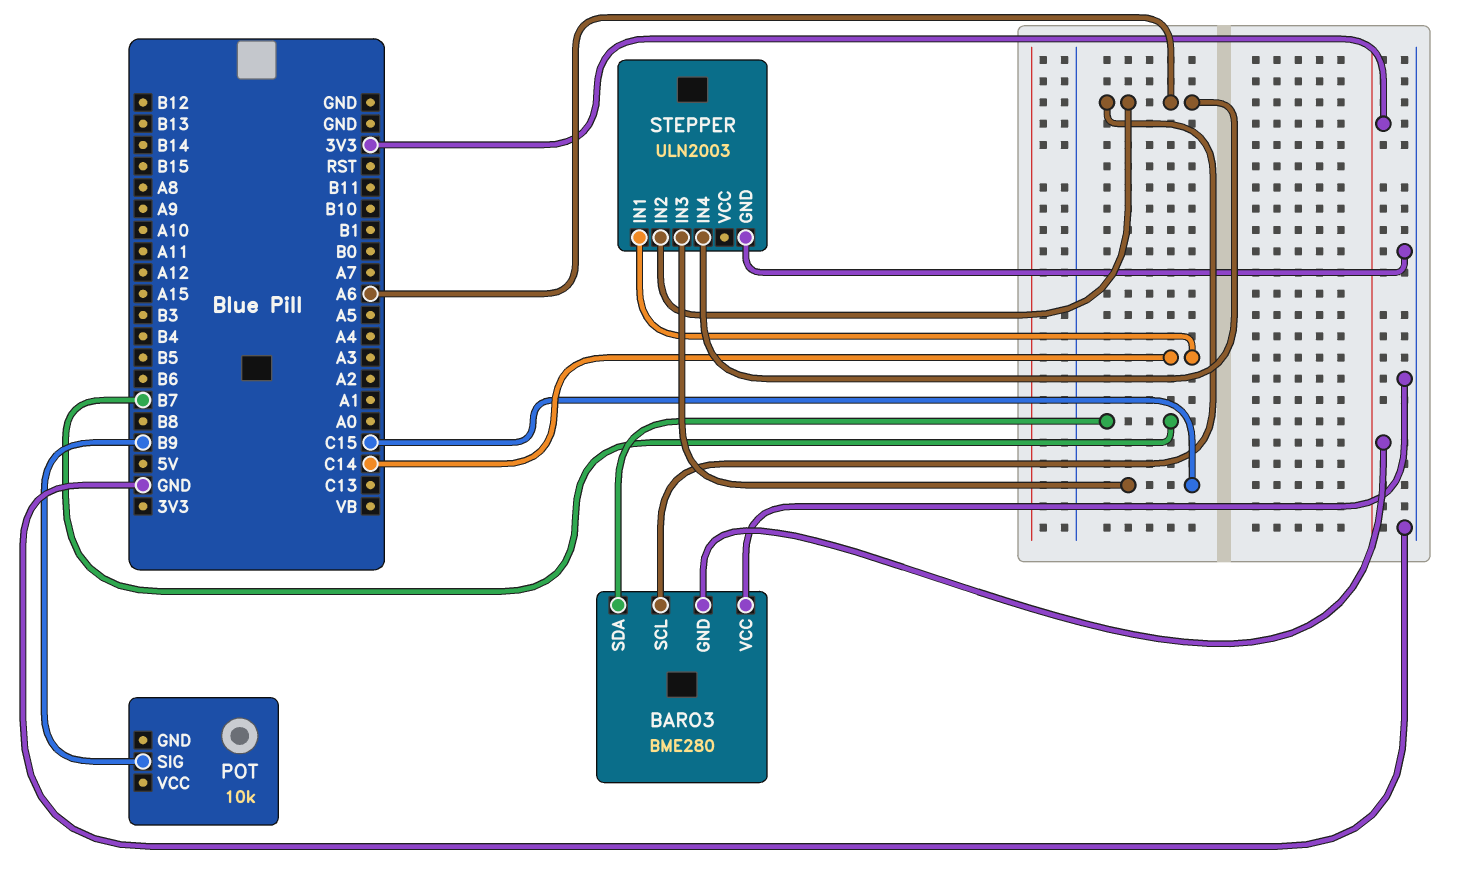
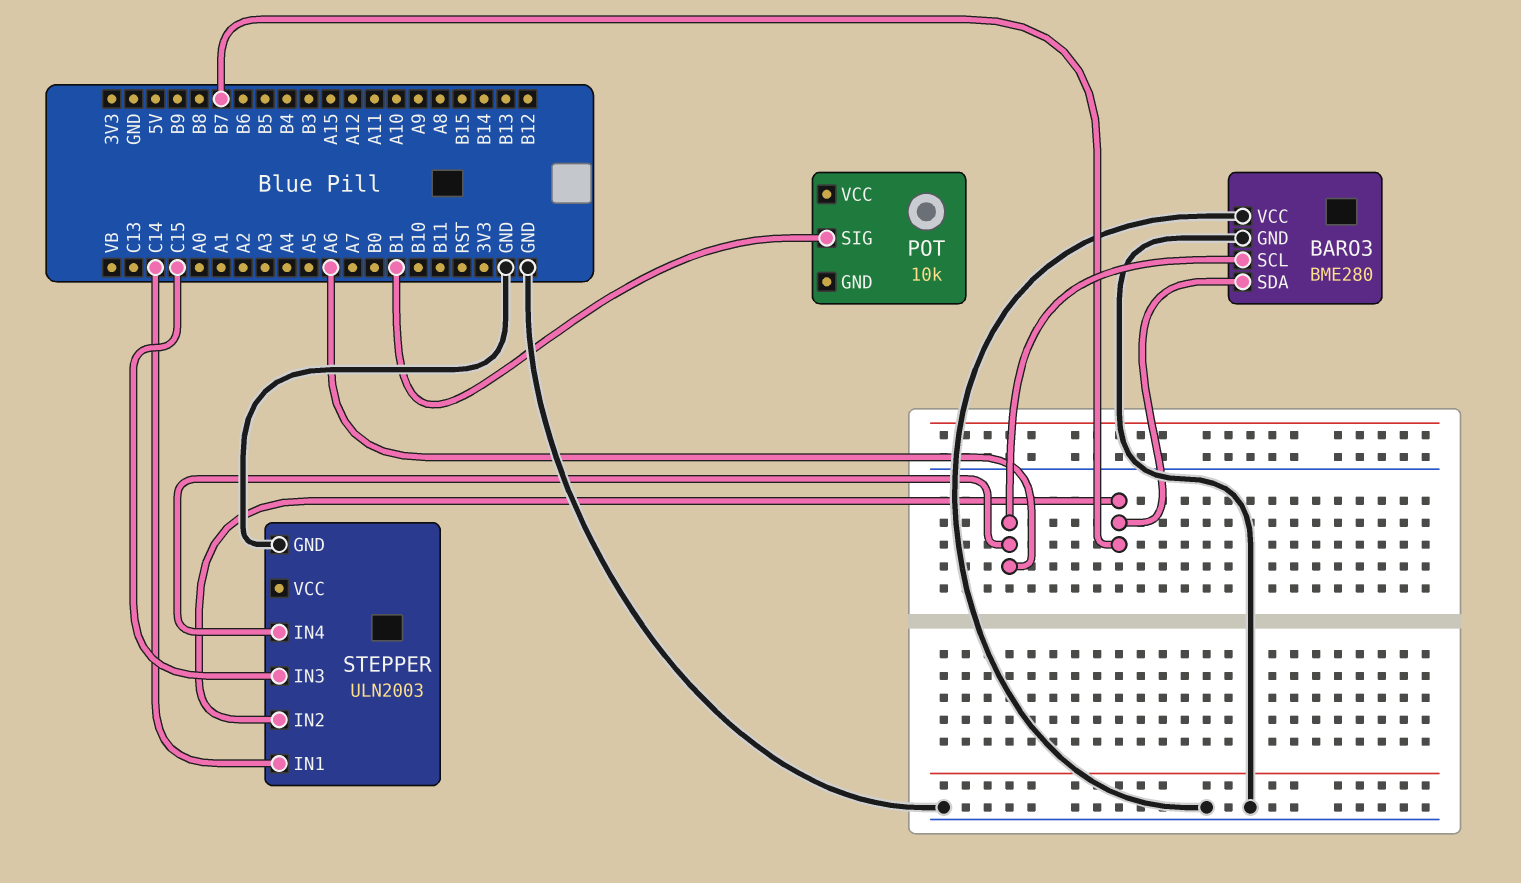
BARO3 pin GND: 3V3 -> GND
POT pin SIG: B9 -> B1
STEPPER pin IN2: A6 -> B7

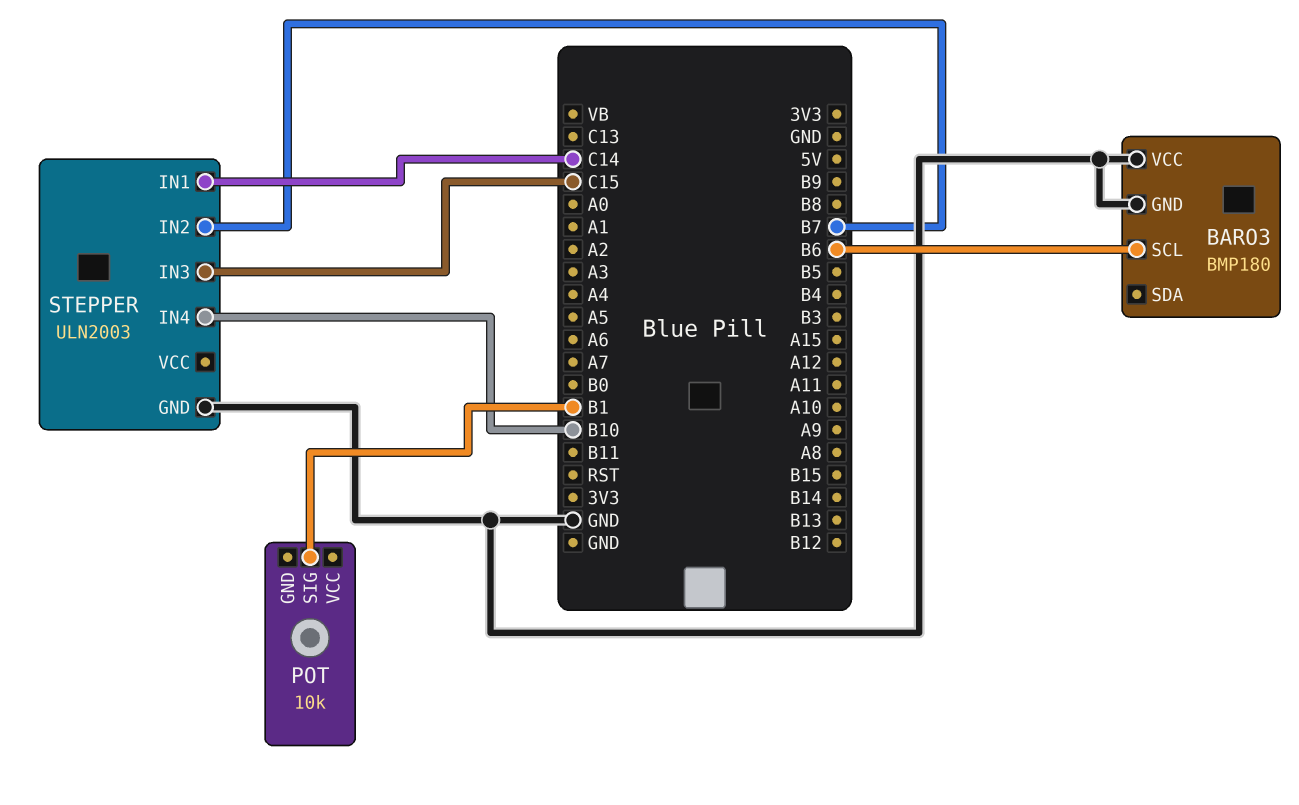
BARO3: BME280 -> BMP180
BARO3 pin SCL: A6 -> B6
BARO3 pin SDA: B7 -> none
STEPPER pin IN4: A6 -> B10

